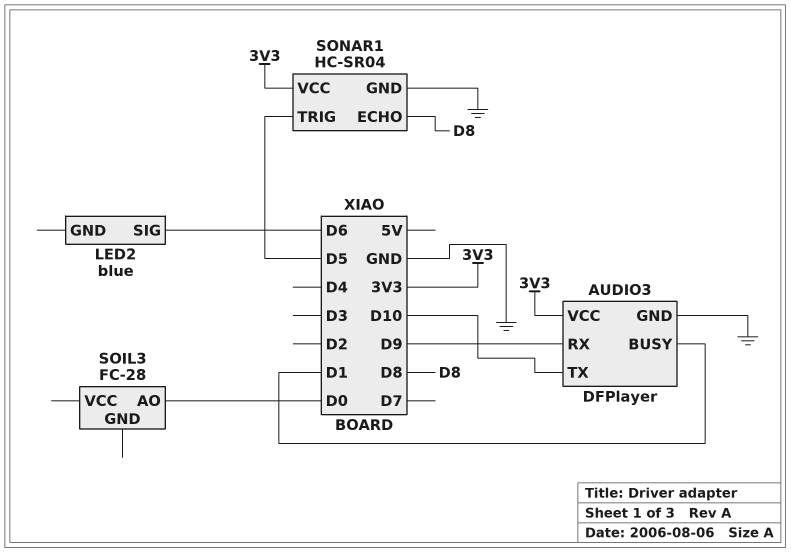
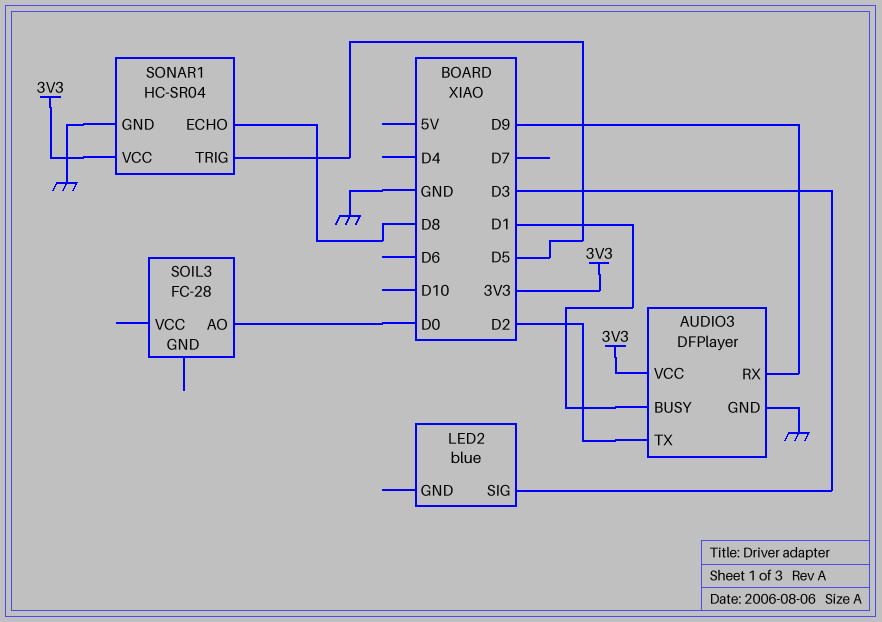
AUDIO3 pin TX: D10 -> D2
LED2 pin SIG: D6 -> D3

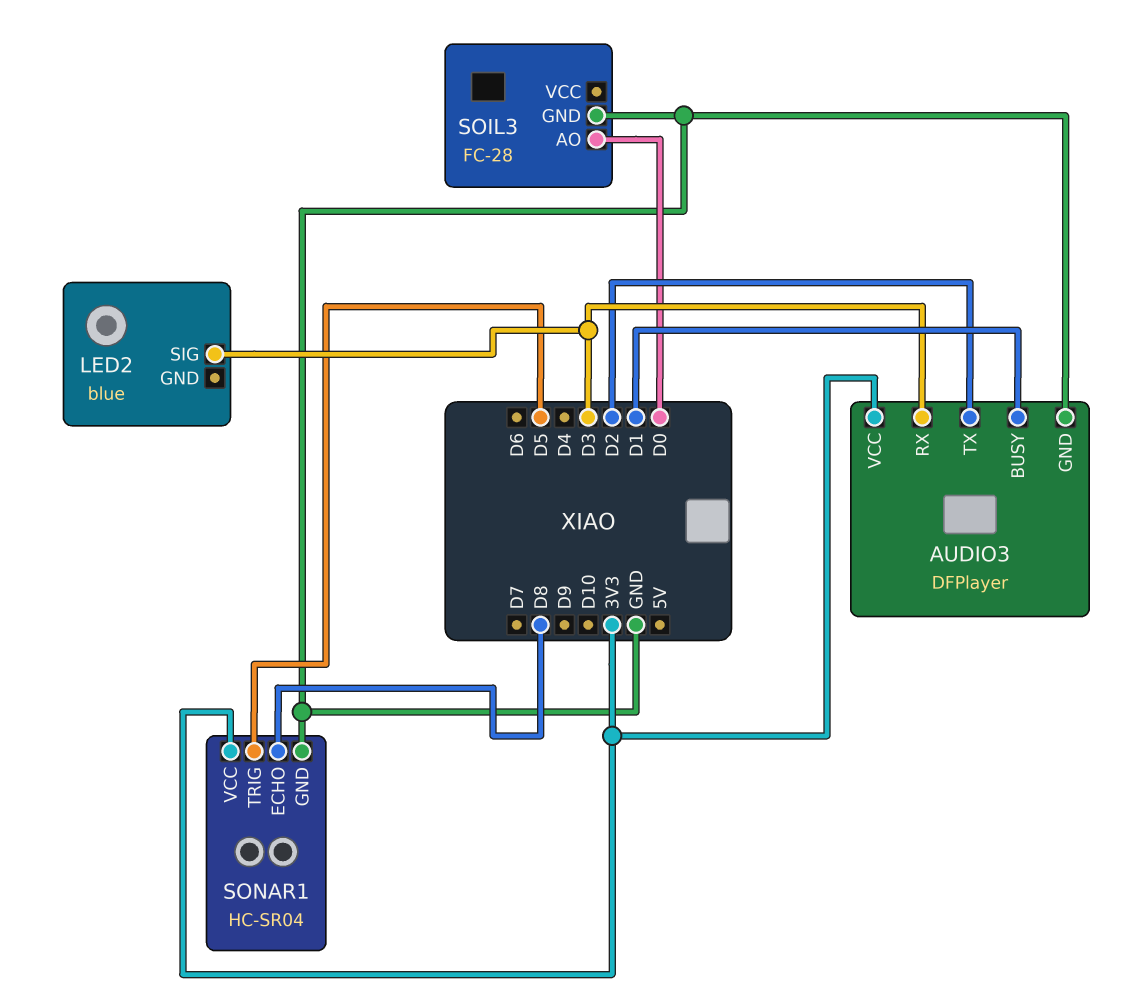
AUDIO3 pin RX: D9 -> D3
SOIL3 pin GND: none -> GND

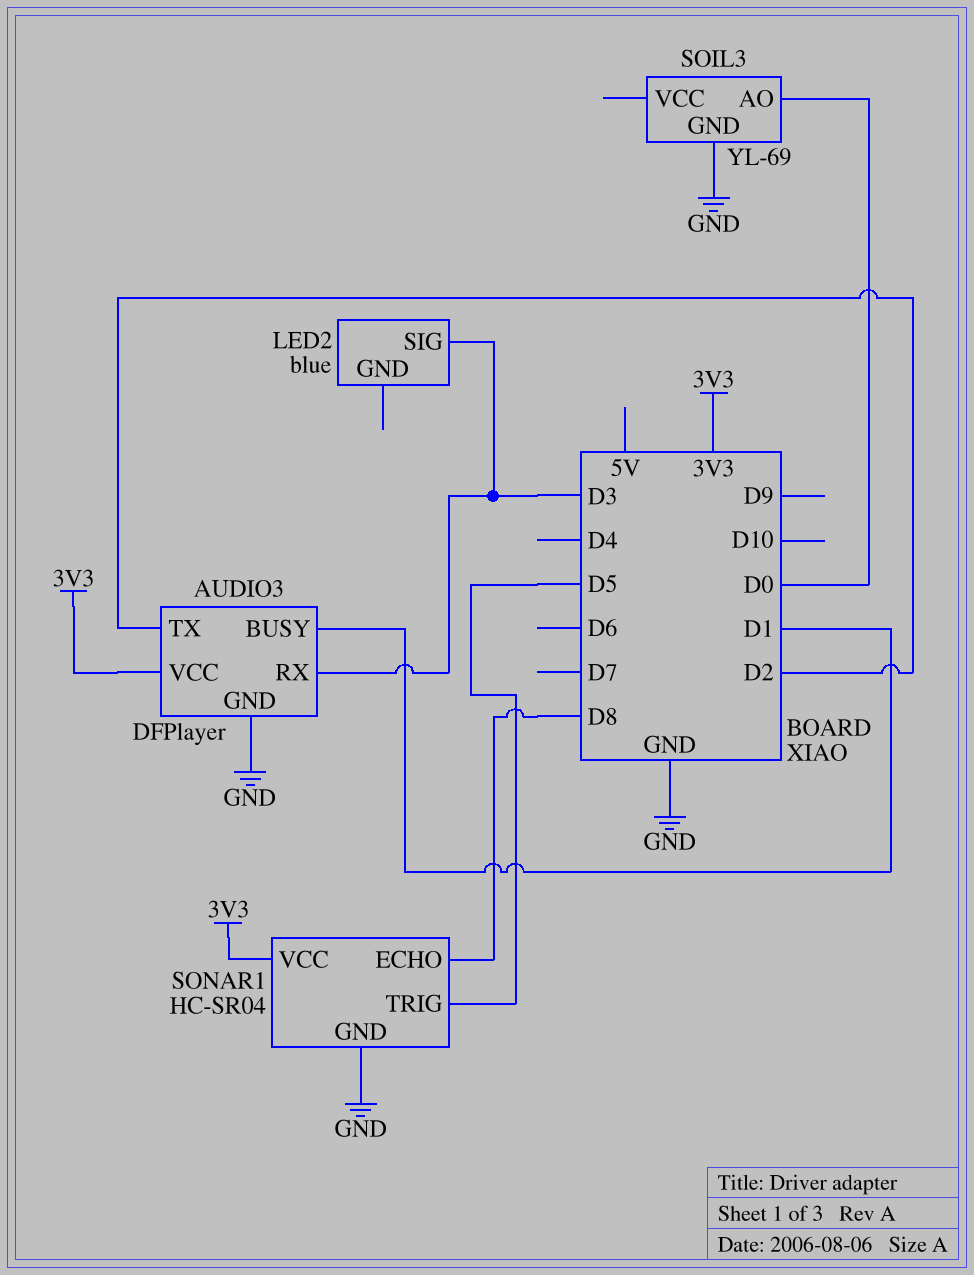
SOIL3: FC-28 -> YL-69

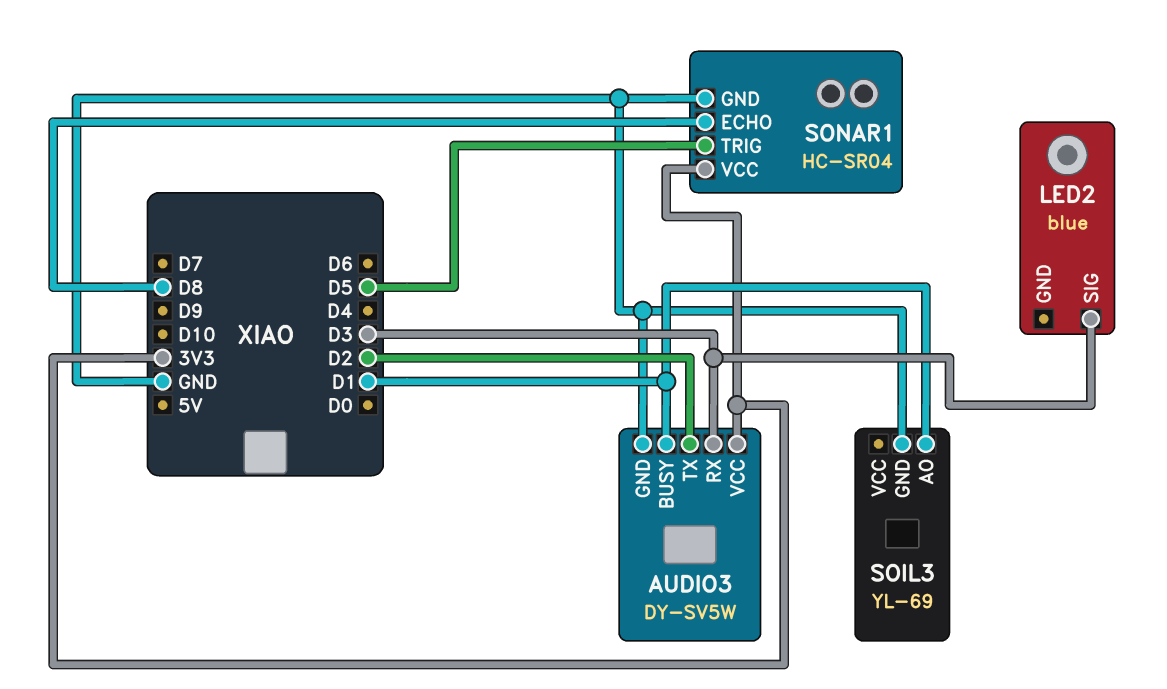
AUDIO3: DFPlayer -> DY-SV5W
SOIL3 pin AO: D0 -> D1

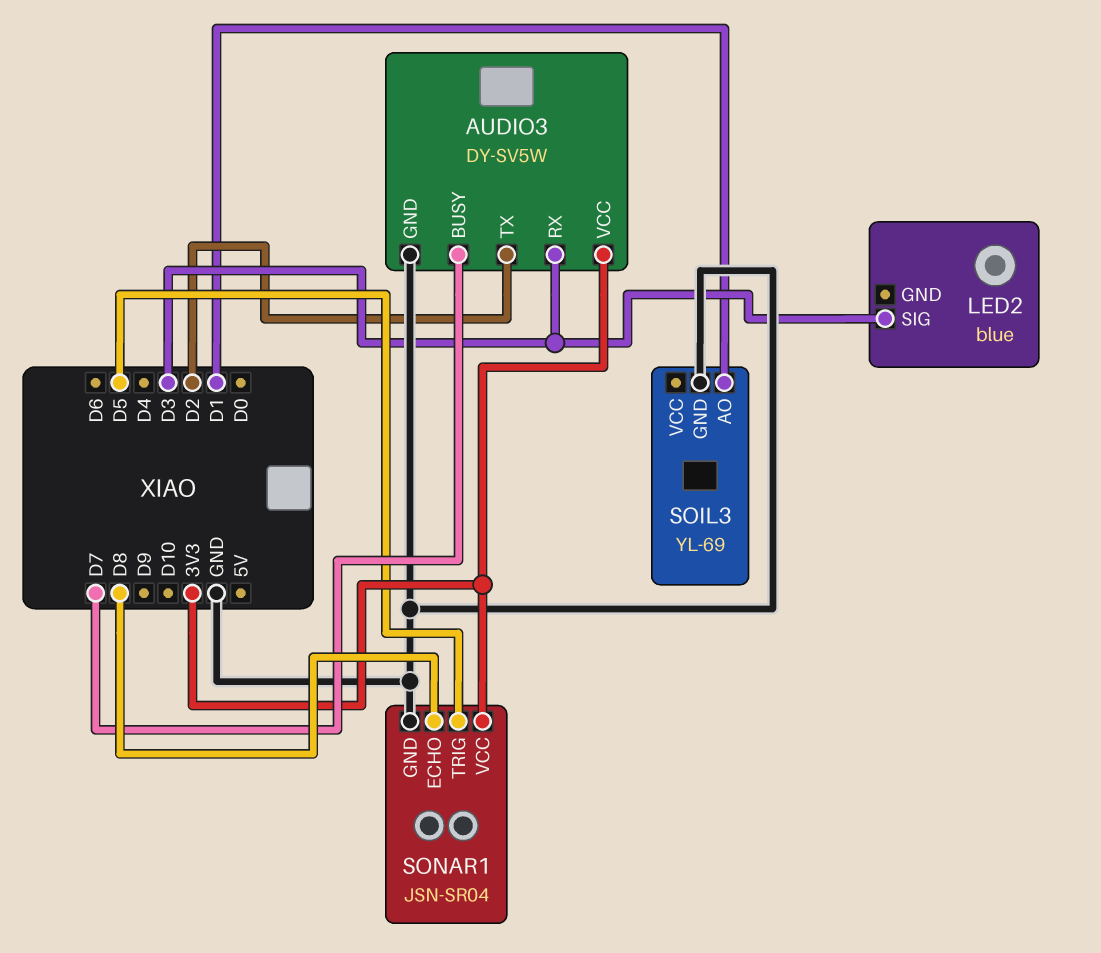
AUDIO3 pin BUSY: D1 -> D7
SONAR1: HC-SR04 -> JSN-SR04

